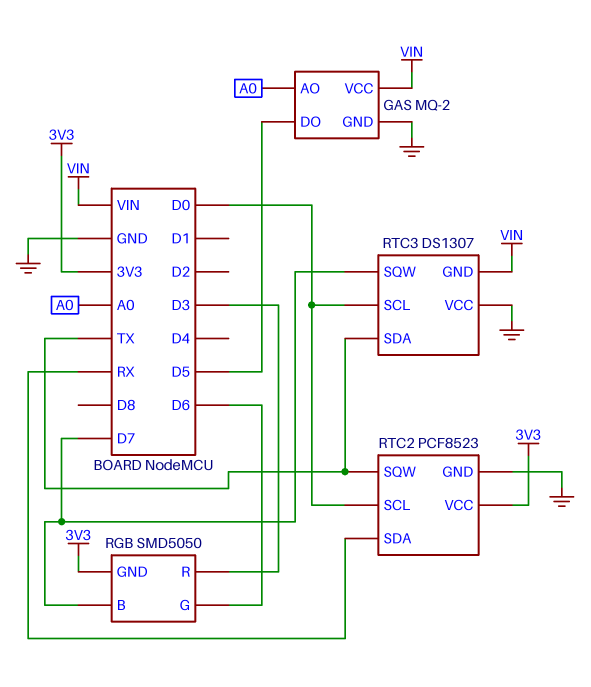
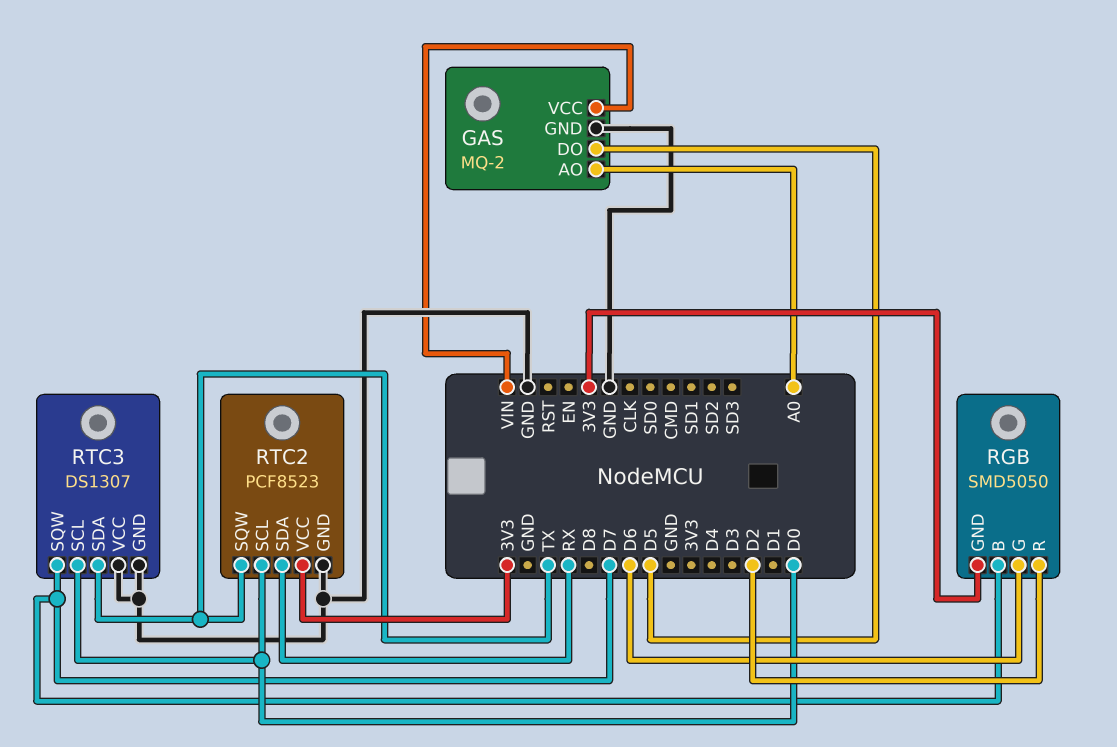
RGB pin R: D3 -> D2
RTC3 pin GND: VIN -> GND

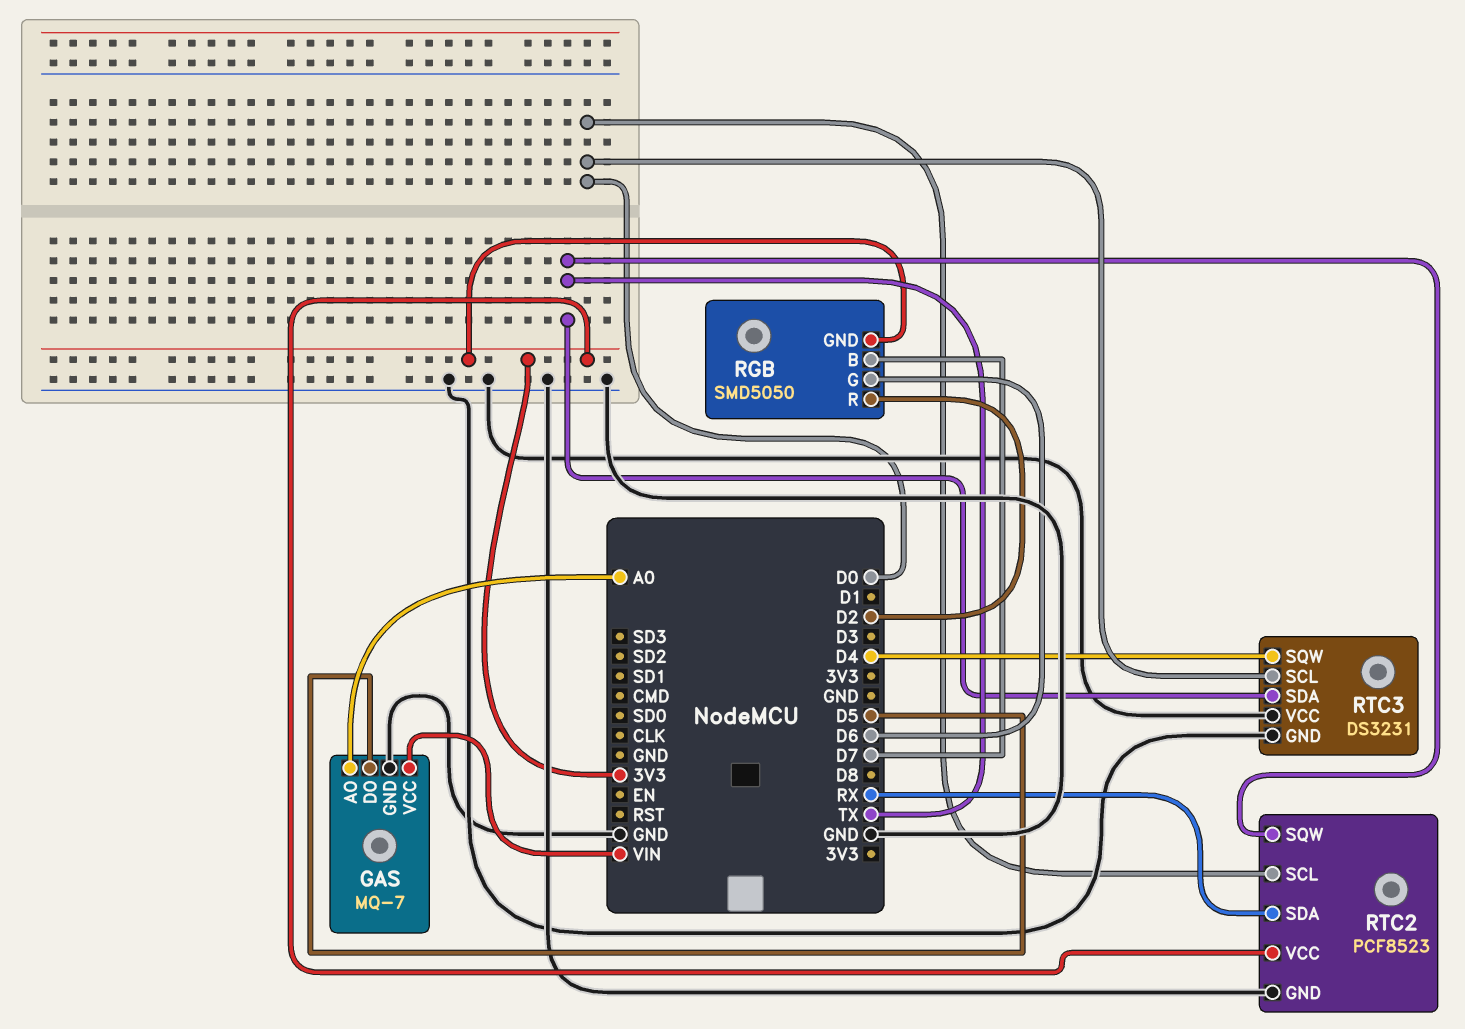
GAS: MQ-2 -> MQ-7
RTC3: DS1307 -> DS3231
RTC3 pin SQW: D7 -> D4

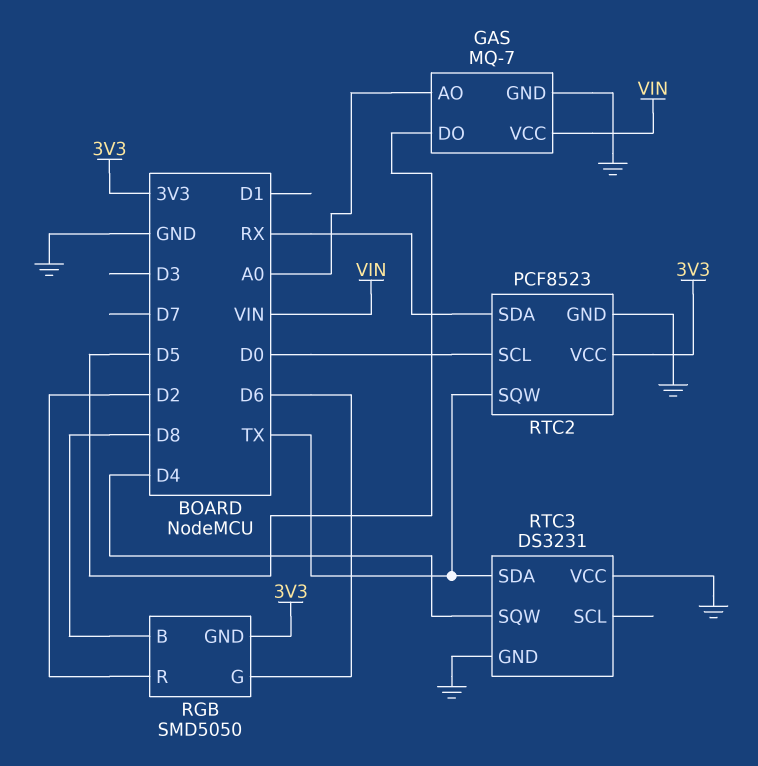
RGB pin B: D7 -> D8
RTC3 pin SCL: D0 -> none

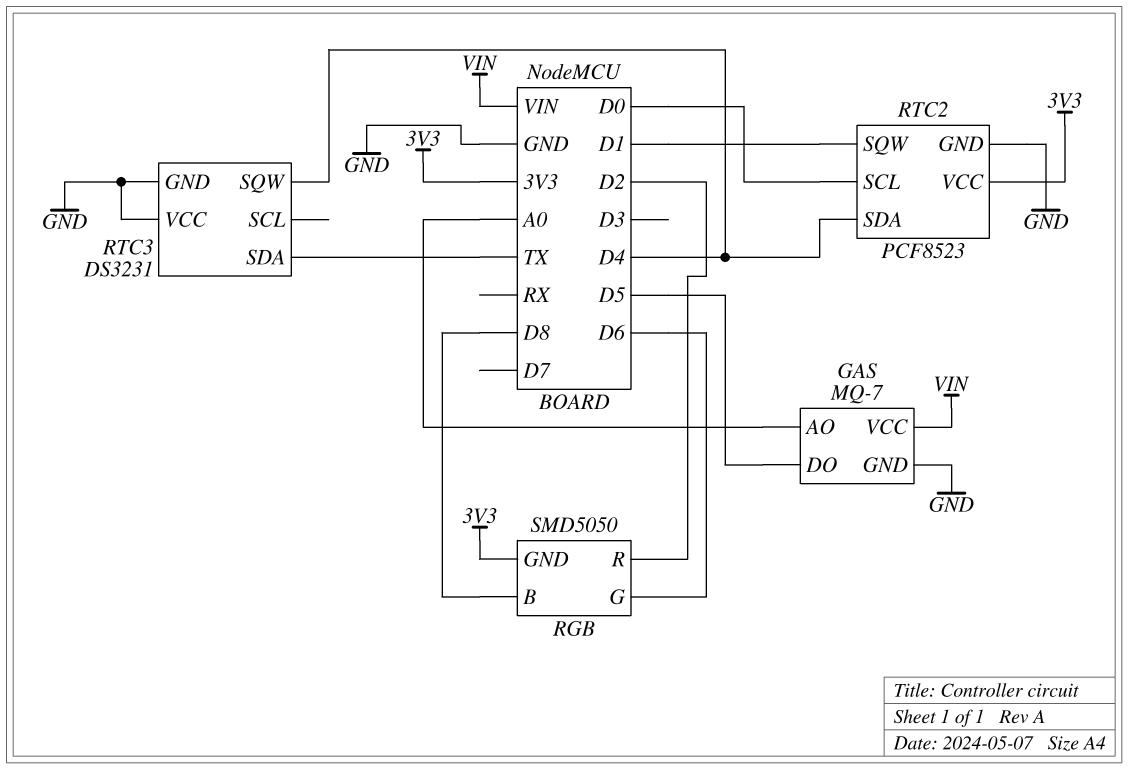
RTC2 pin SDA: RX -> D4
RTC2 pin SQW: TX -> D1

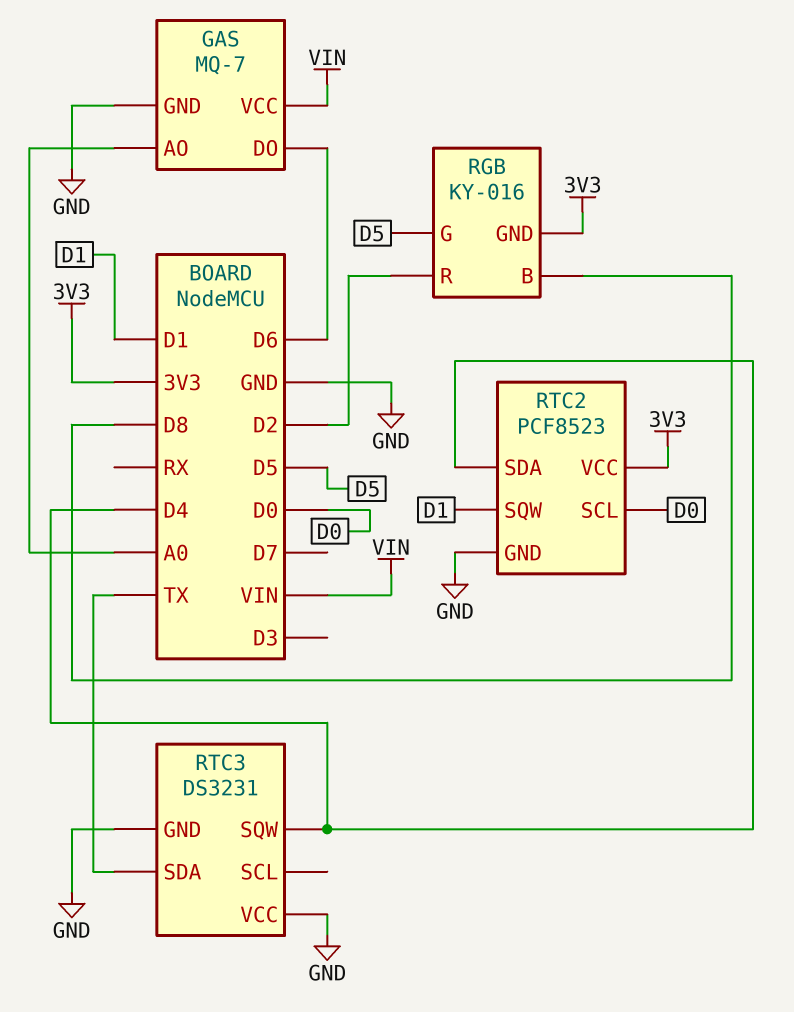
GAS pin DO: D5 -> D6
RGB: SMD5050 -> KY-016
RGB pin G: D6 -> D5

